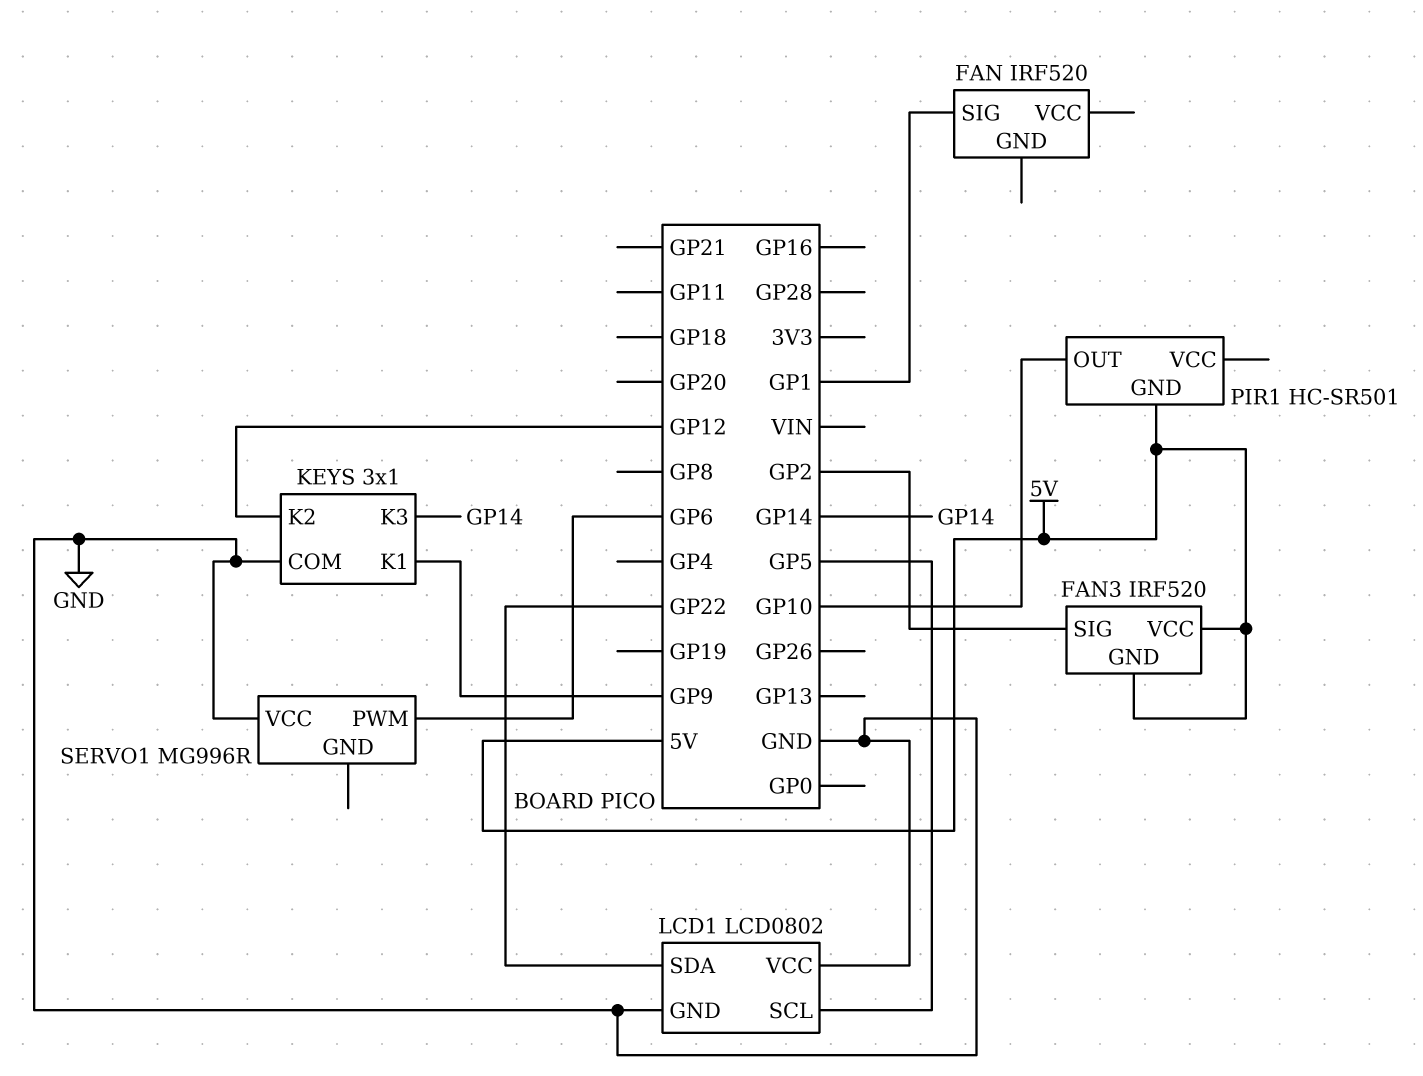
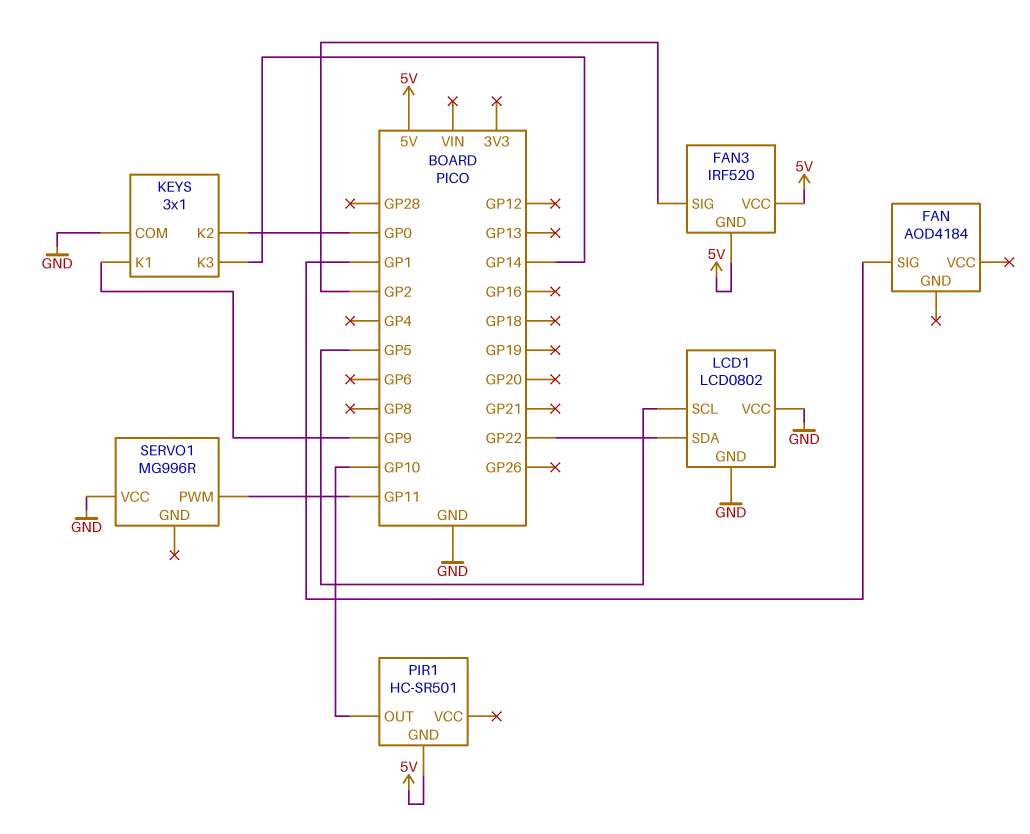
FAN: IRF520 -> AOD4184
KEYS pin K2: GP12 -> GP0
SERVO1 pin PWM: GP6 -> GP11

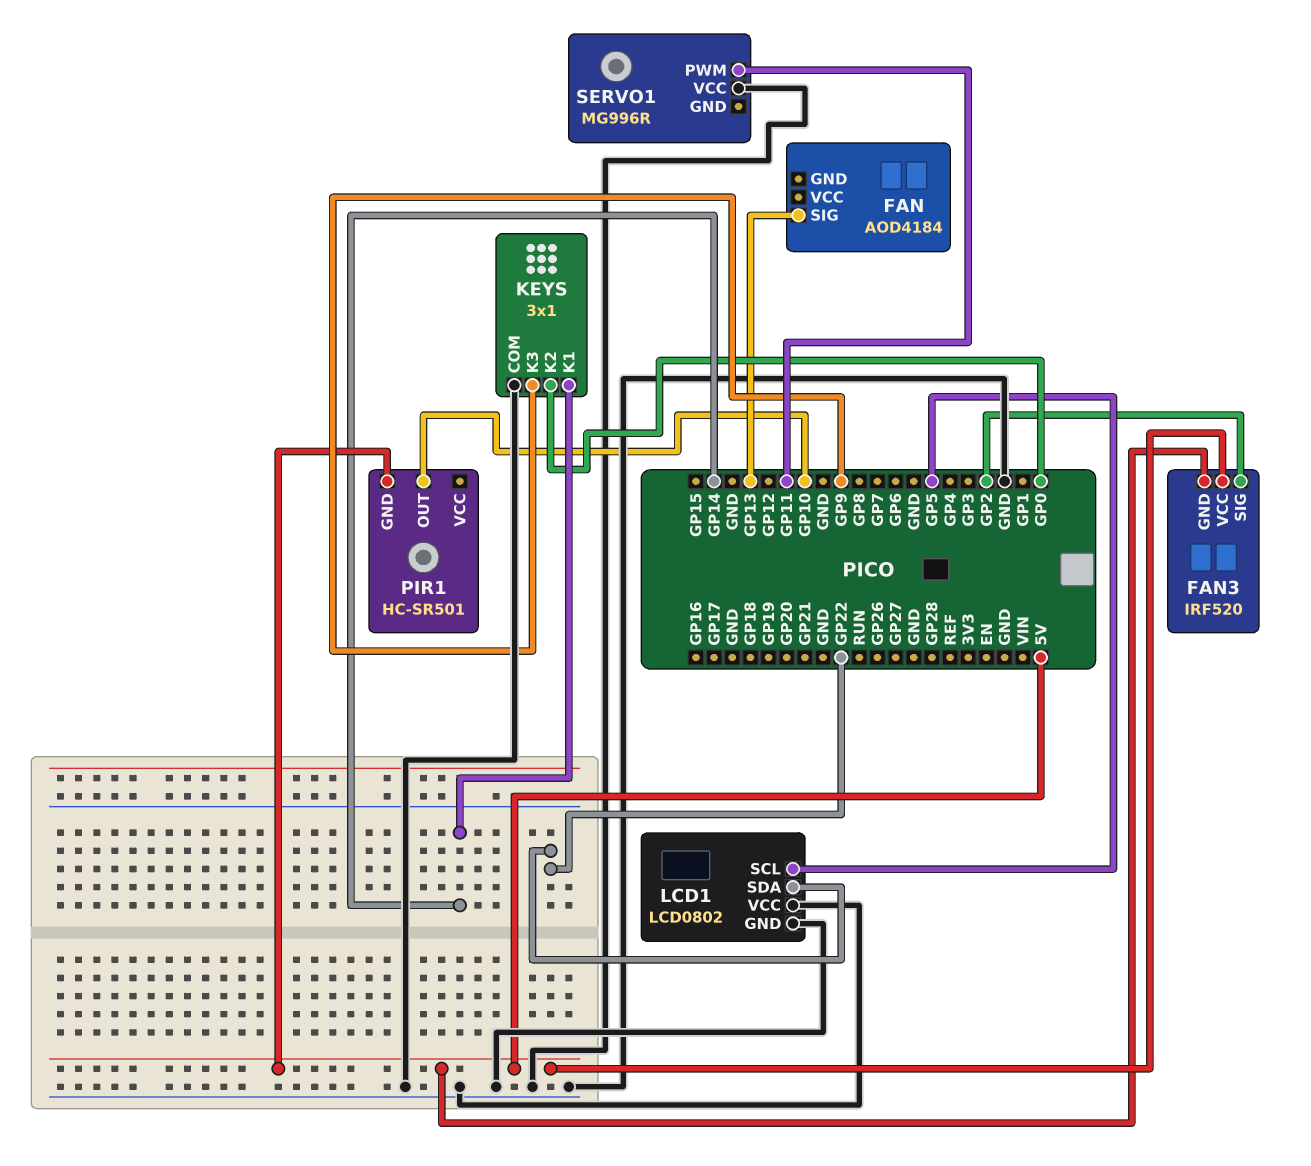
FAN pin SIG: GP1 -> GP13
KEYS pin K1: GP9 -> GP14
KEYS pin K3: GP14 -> GP9

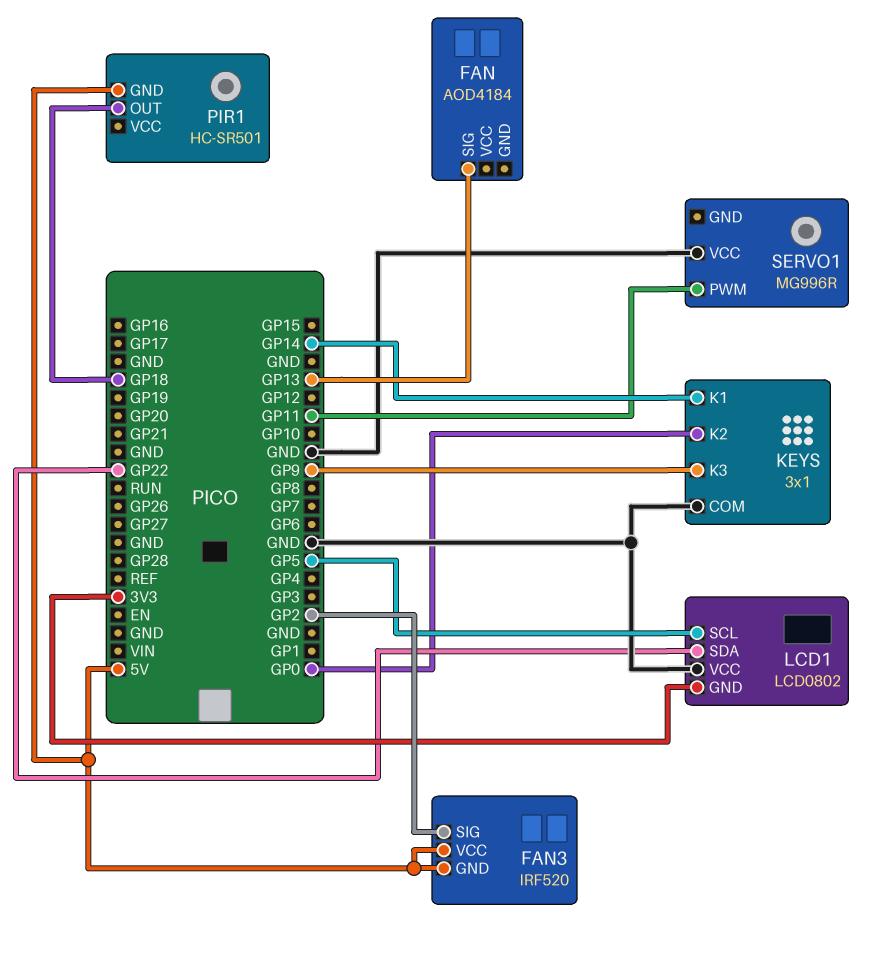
LCD1 pin GND: GND -> 3V3
PIR1 pin OUT: GP10 -> GP18

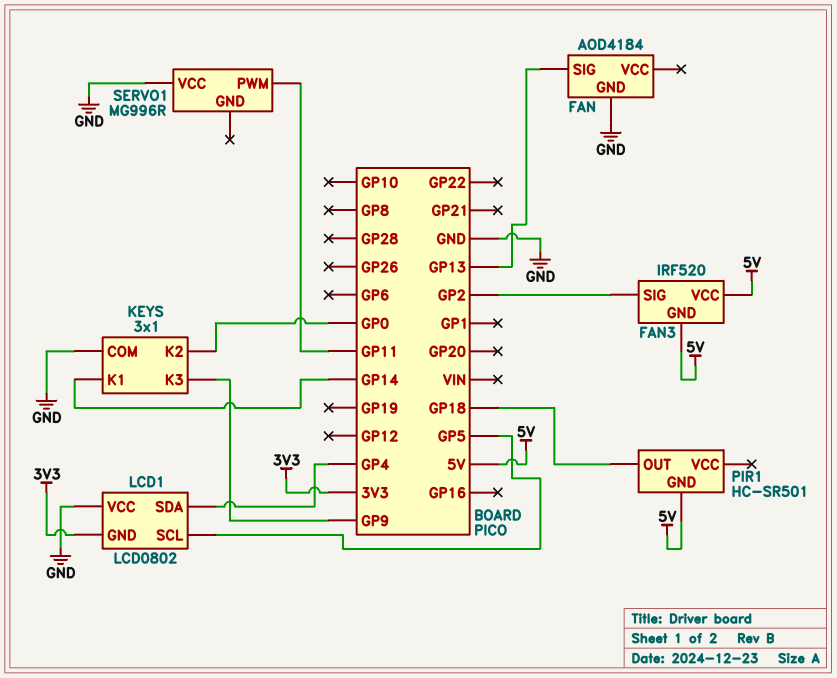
FAN pin GND: none -> GND
LCD1 pin SDA: GP22 -> GP4

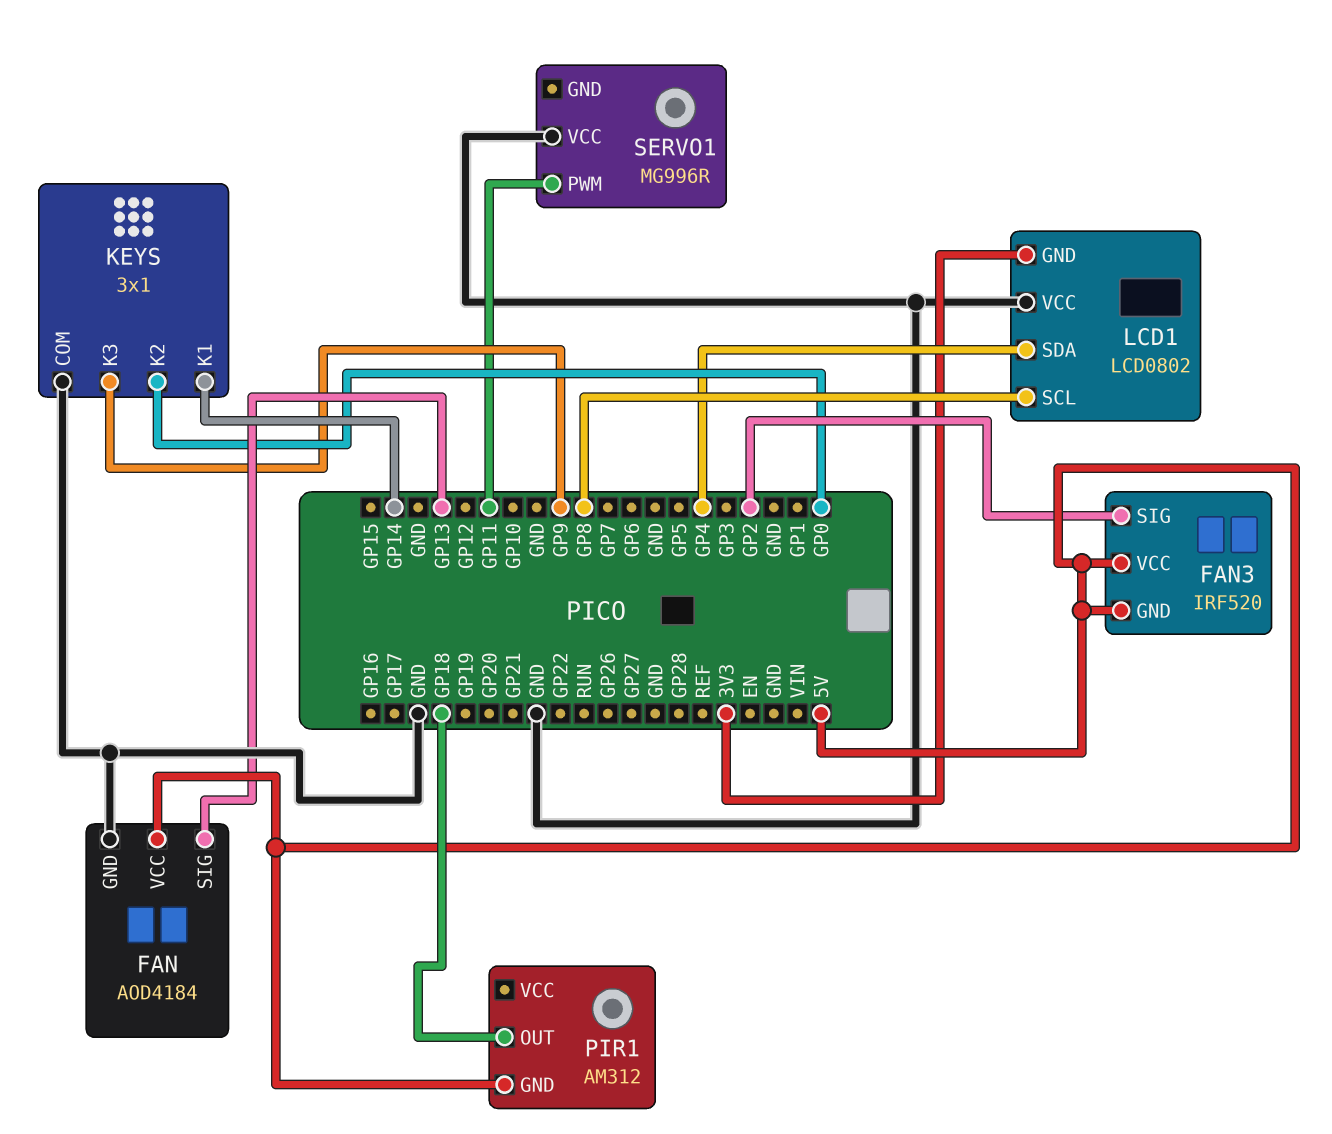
FAN pin VCC: none -> 5V
LCD1 pin SCL: GP5 -> GP8
PIR1: HC-SR501 -> AM312

